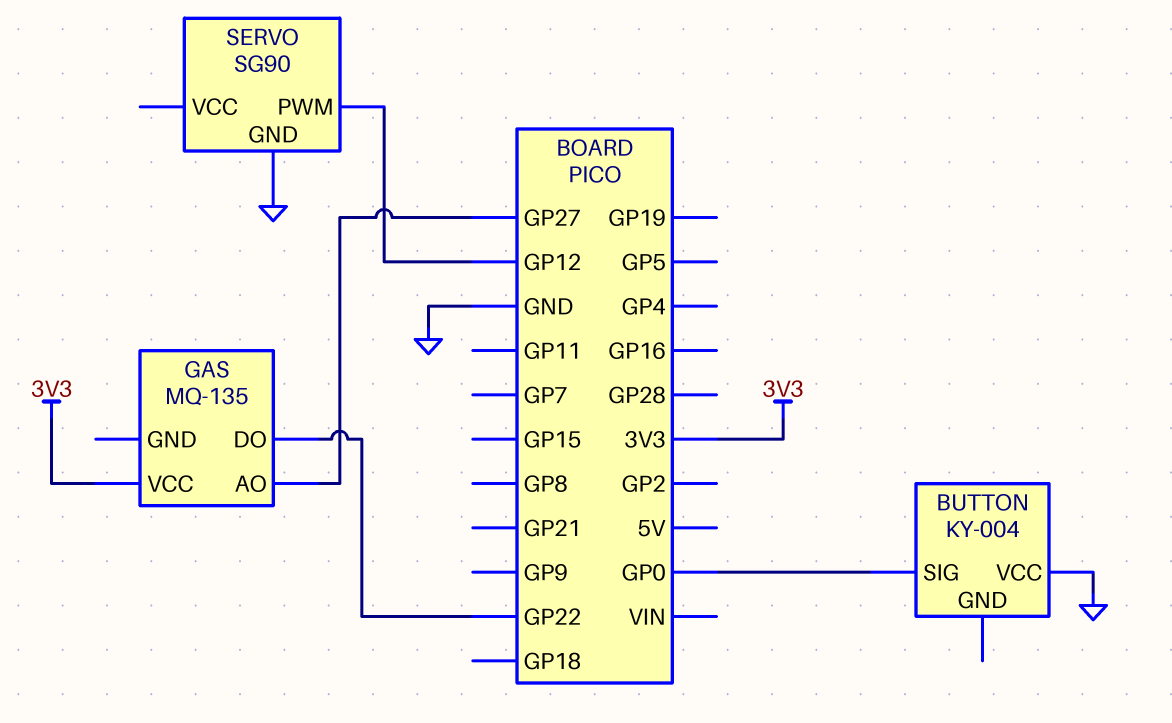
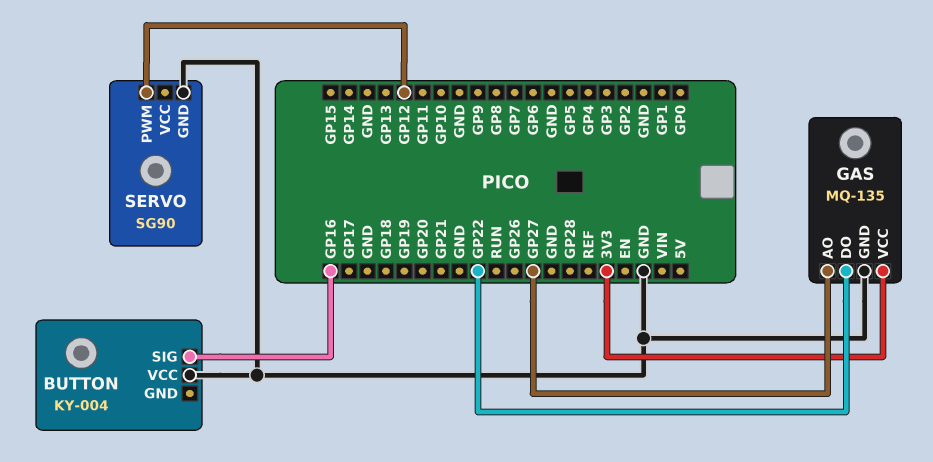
BUTTON pin SIG: GP0 -> GP16
GAS pin GND: none -> GND

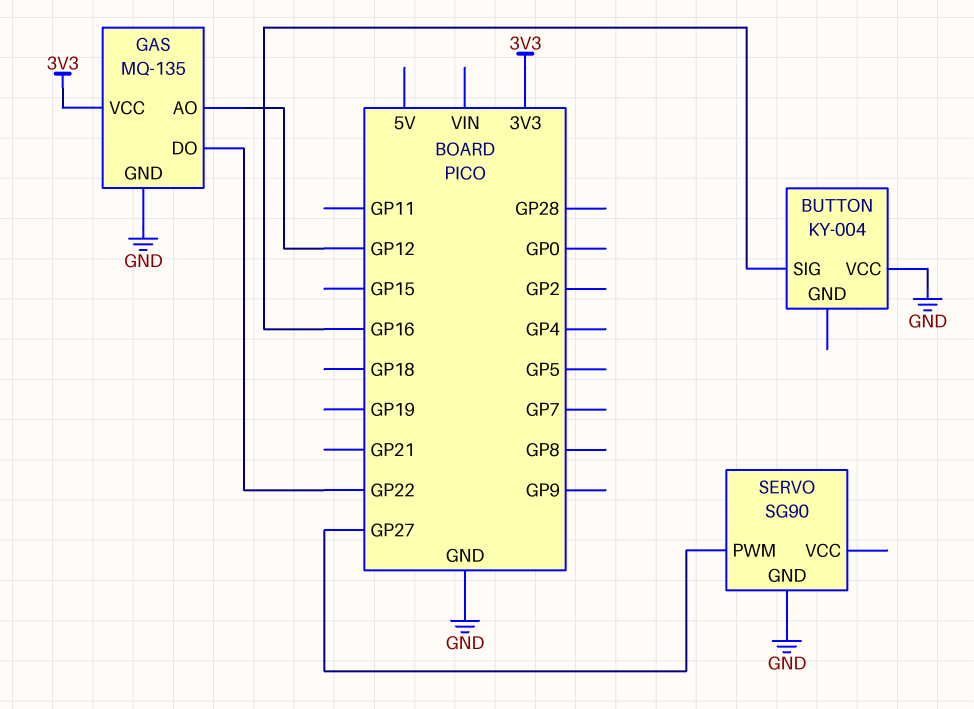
GAS pin AO: GP27 -> GP12
SERVO pin PWM: GP12 -> GP27

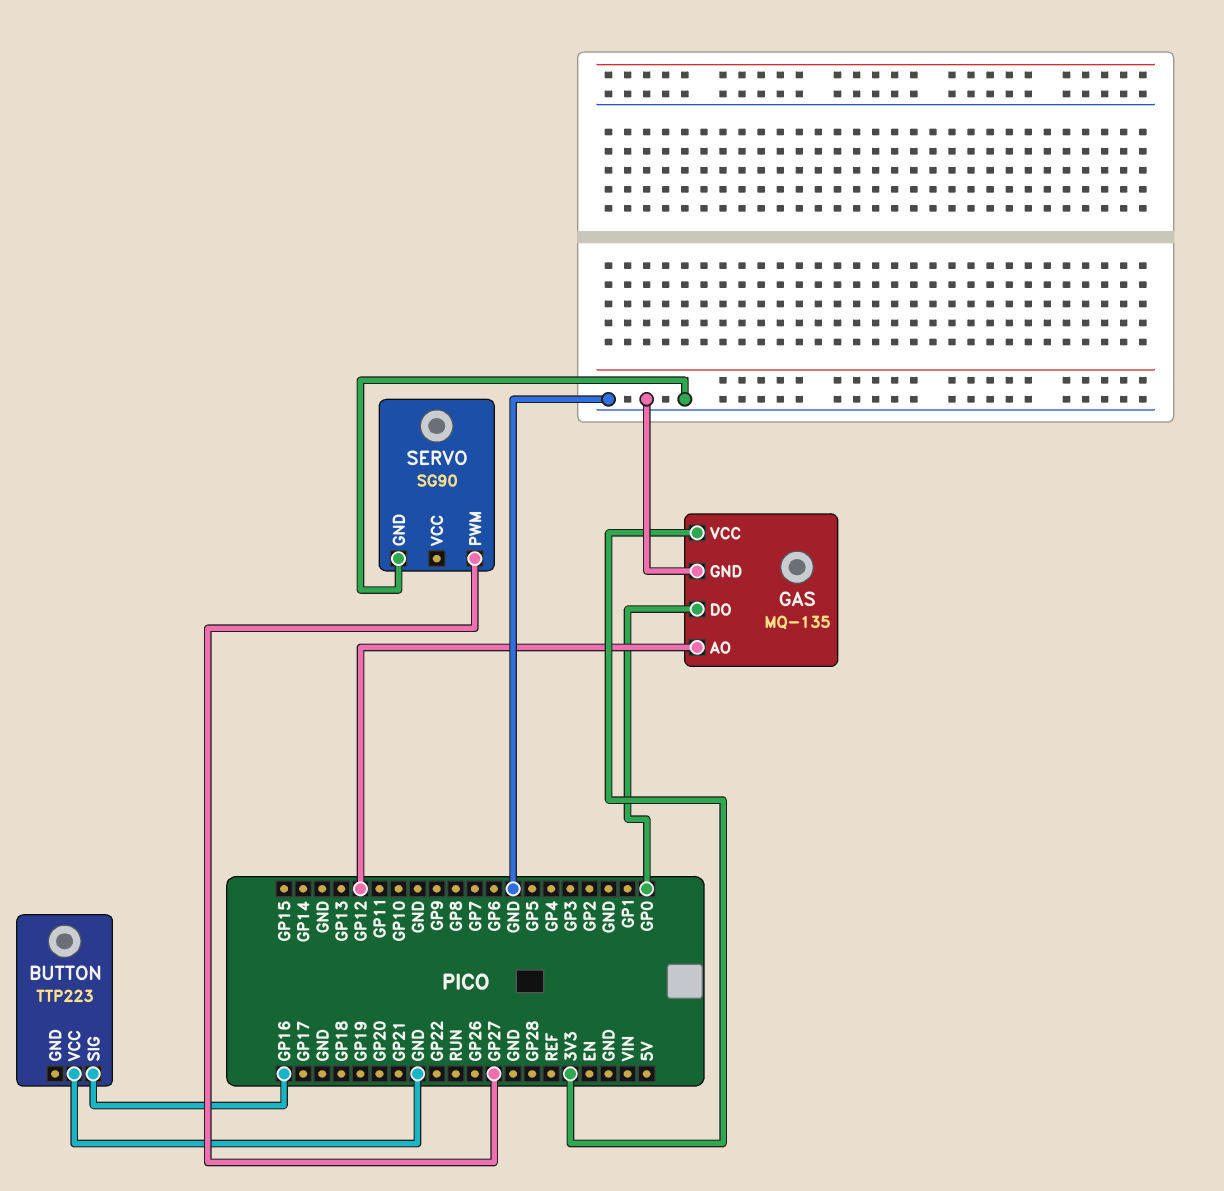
BUTTON: KY-004 -> TTP223
GAS pin DO: GP22 -> GP0

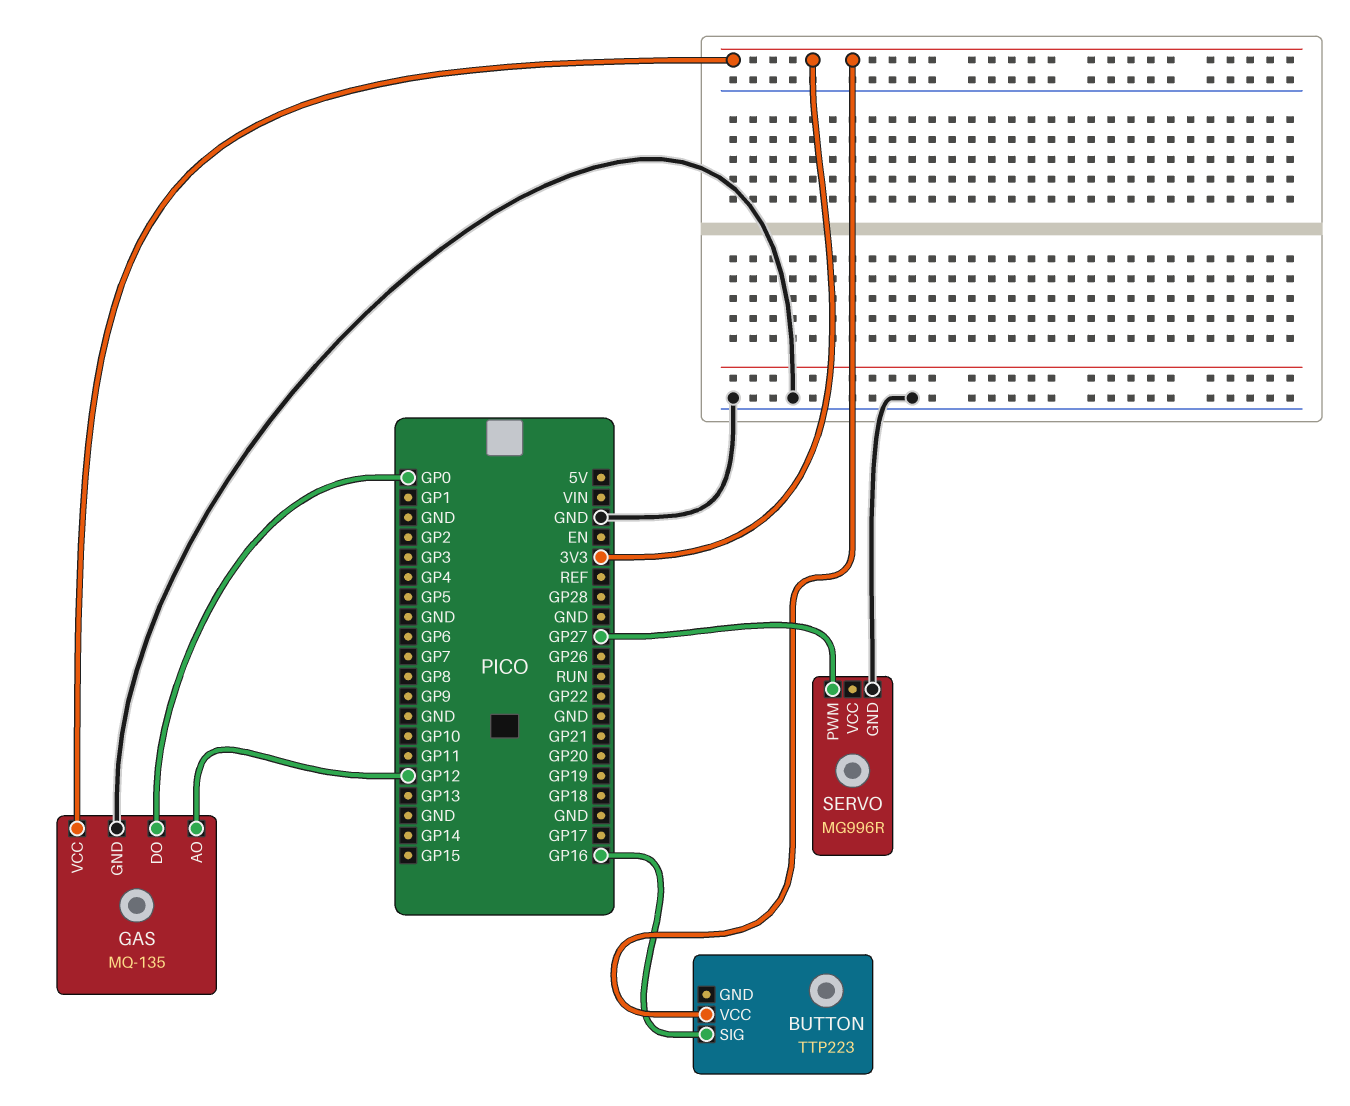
BUTTON pin VCC: GND -> 3V3
SERVO: SG90 -> MG996R

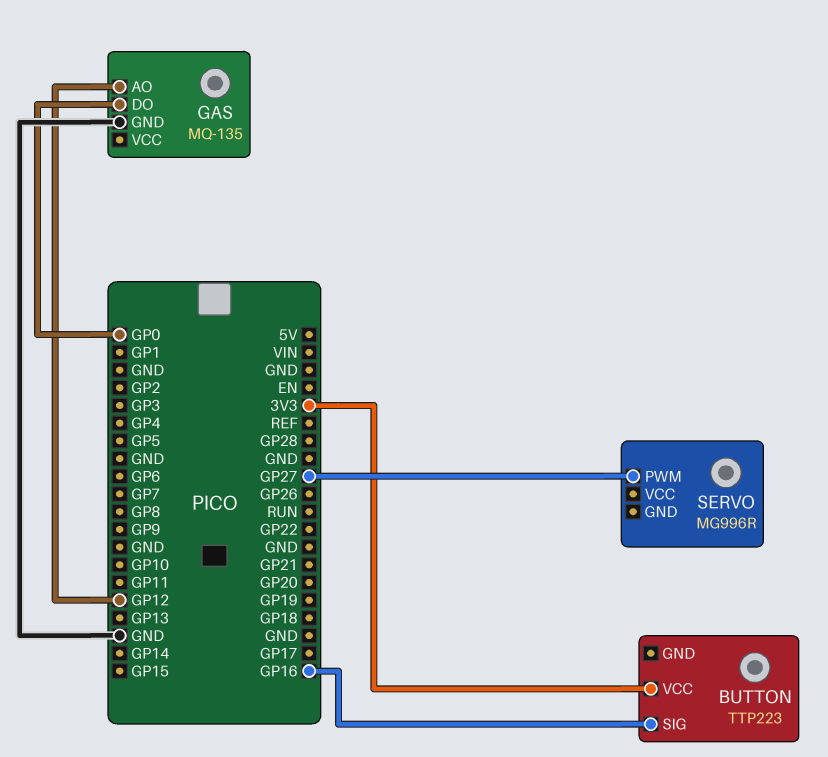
GAS pin VCC: 3V3 -> none
SERVO pin GND: GND -> none

